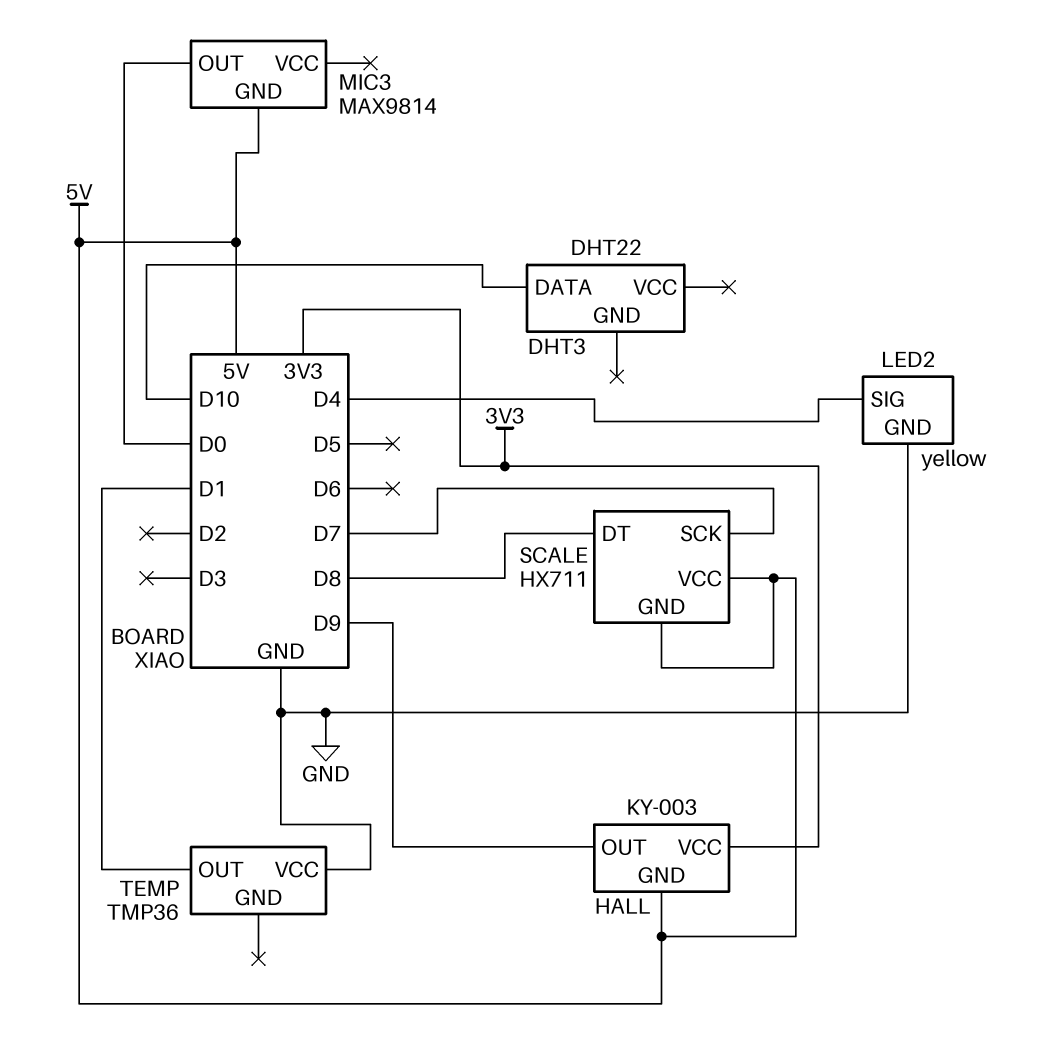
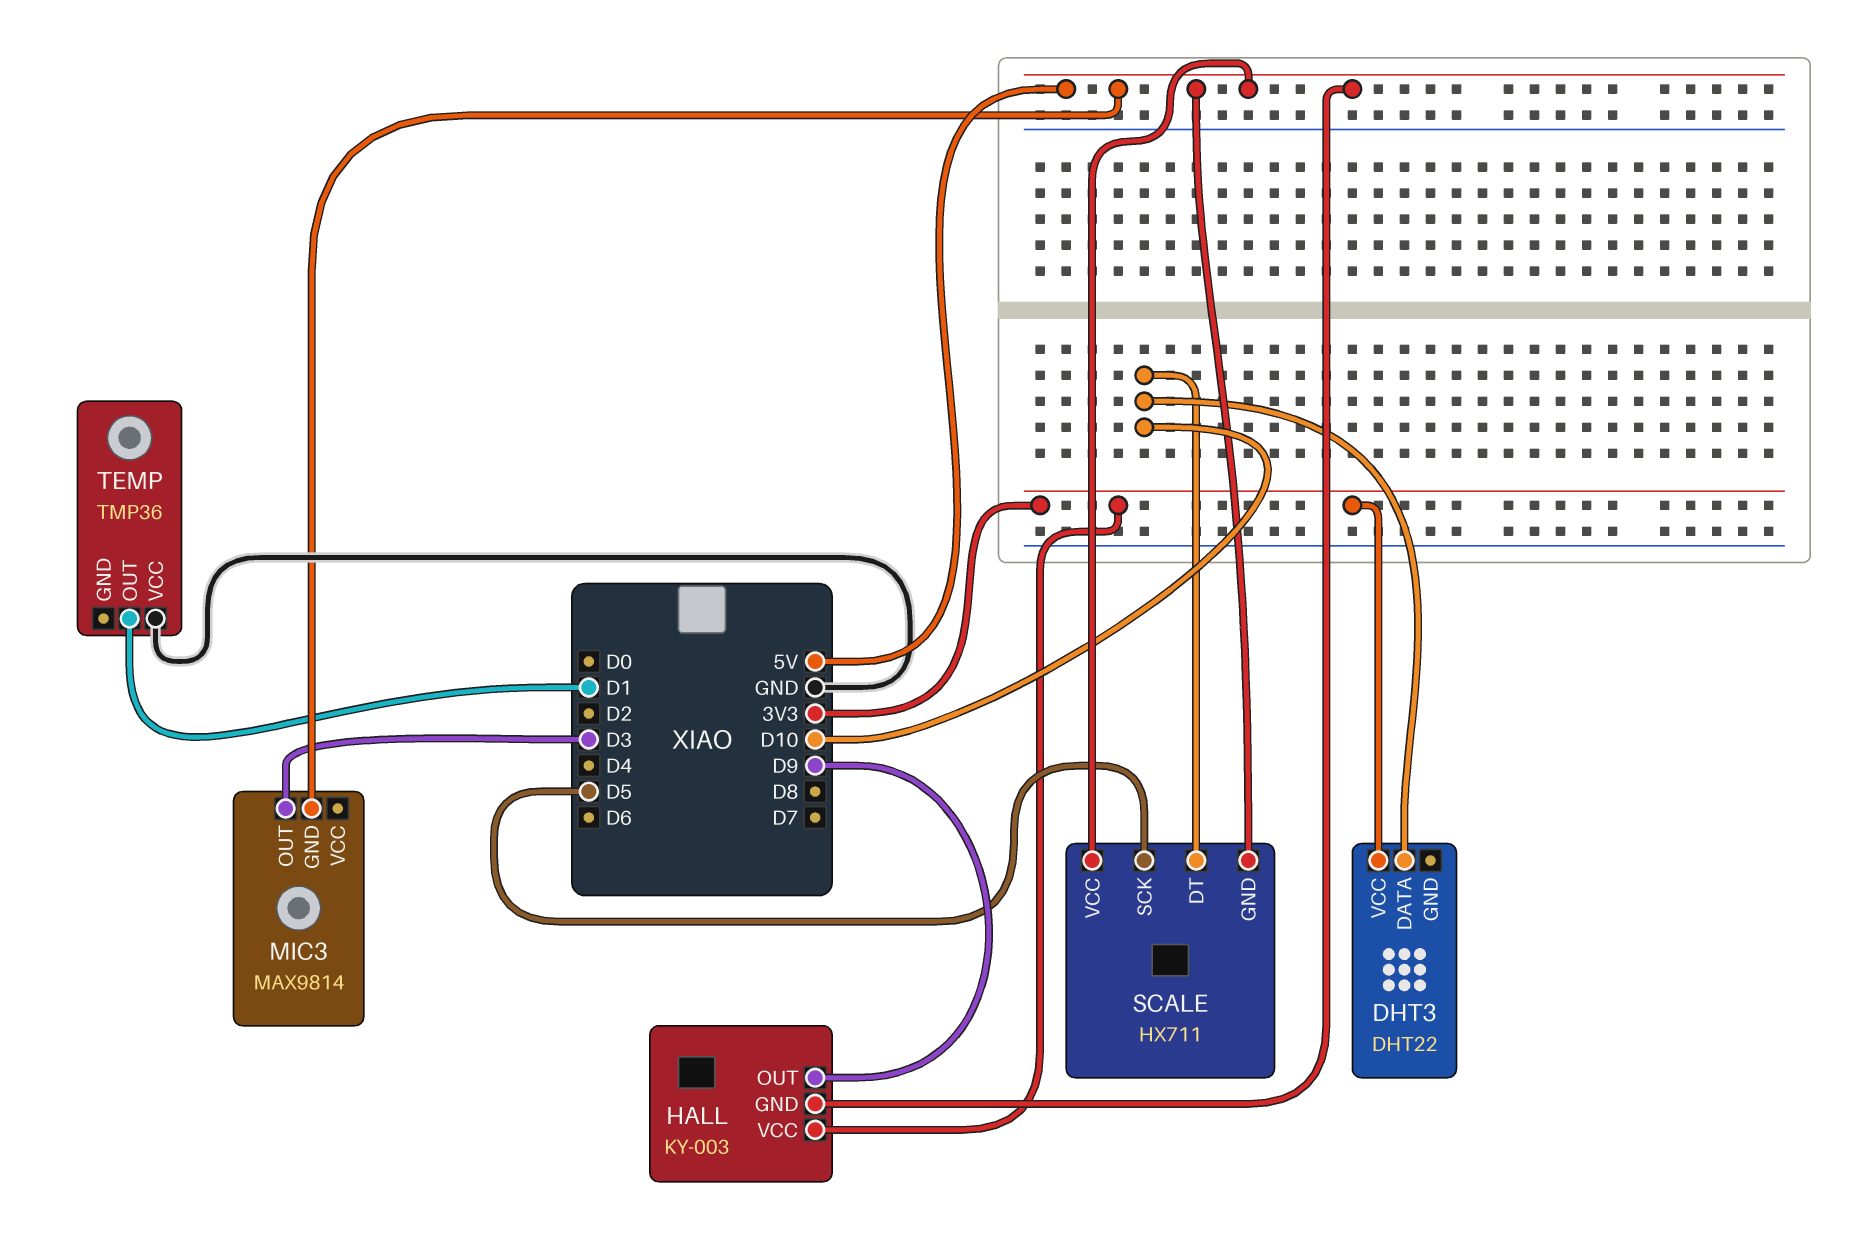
DHT3 pin VCC: none -> 3V3
LED2: yellow -> none
LED2 pin GND: GND -> none
LED2 pin SIG: D4 -> none
MIC3 pin OUT: D0 -> D3
SCALE pin DT: D8 -> D10
SCALE pin SCK: D7 -> D5

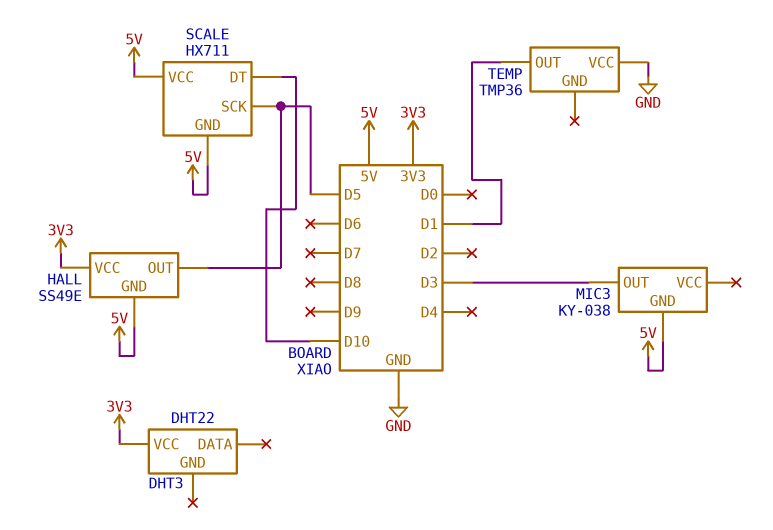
DHT3 pin DATA: D10 -> none
HALL: KY-003 -> SS49E
HALL pin OUT: D9 -> D5
MIC3: MAX9814 -> KY-038

